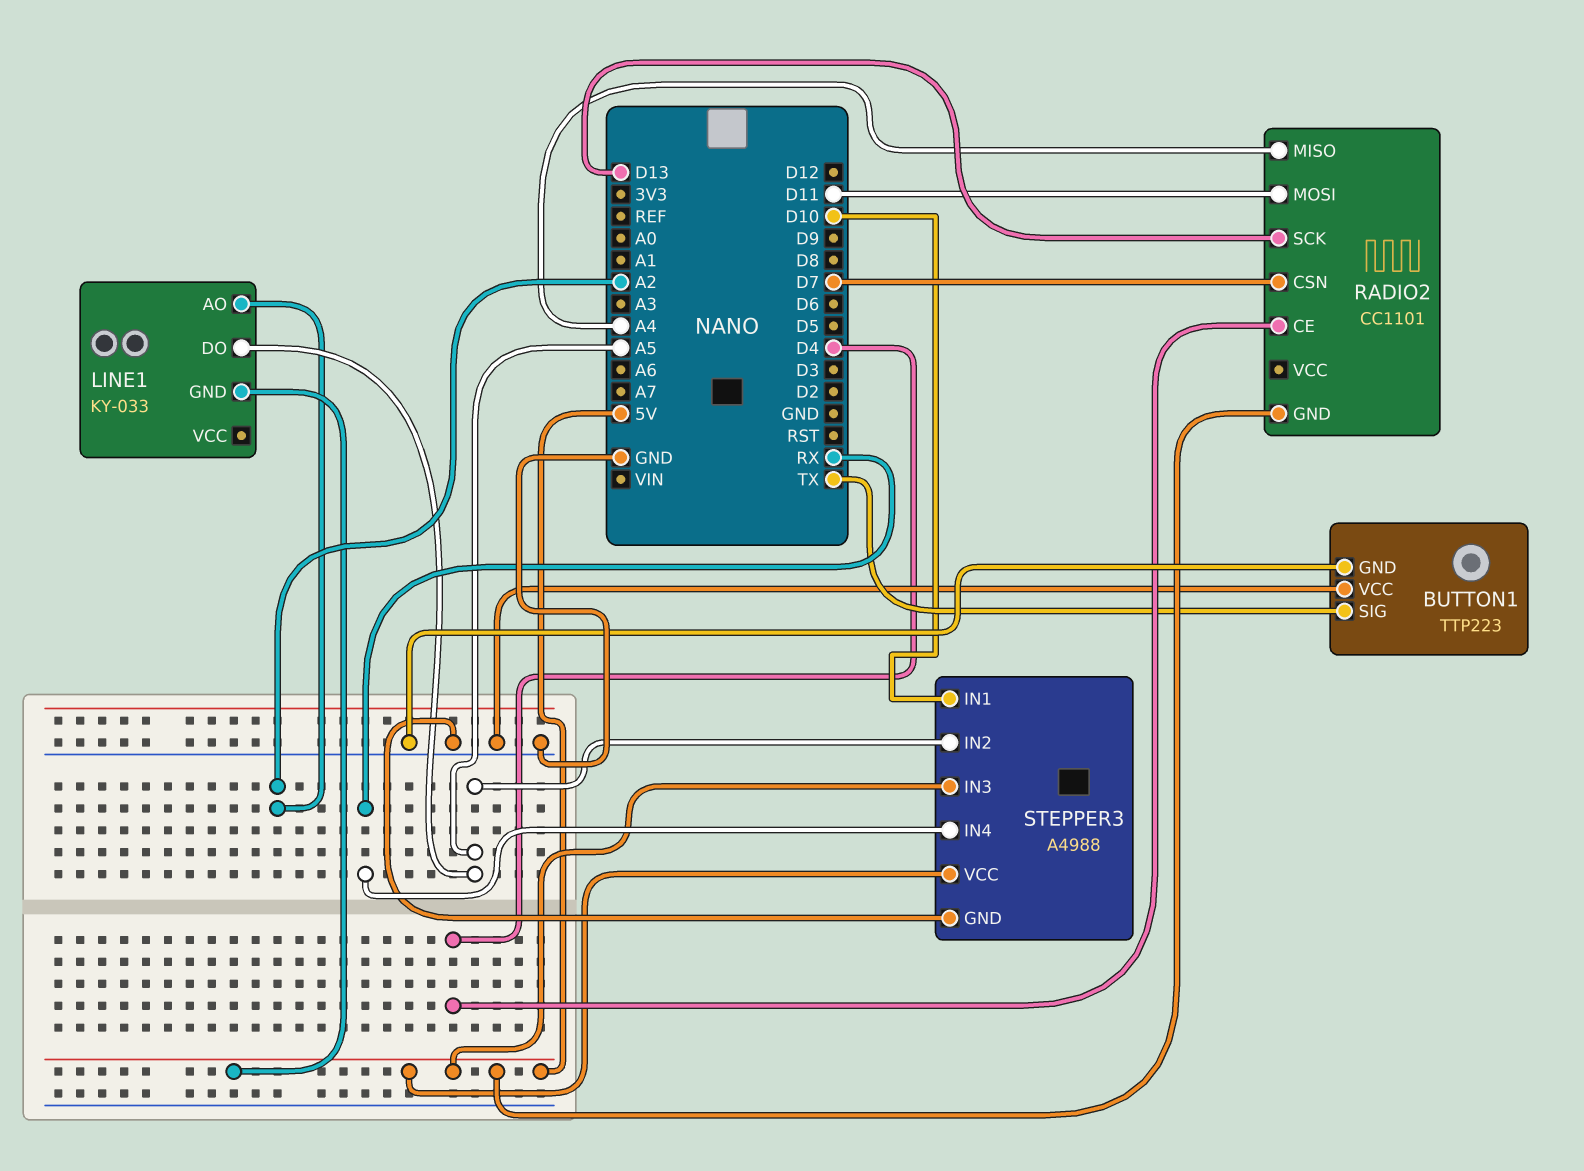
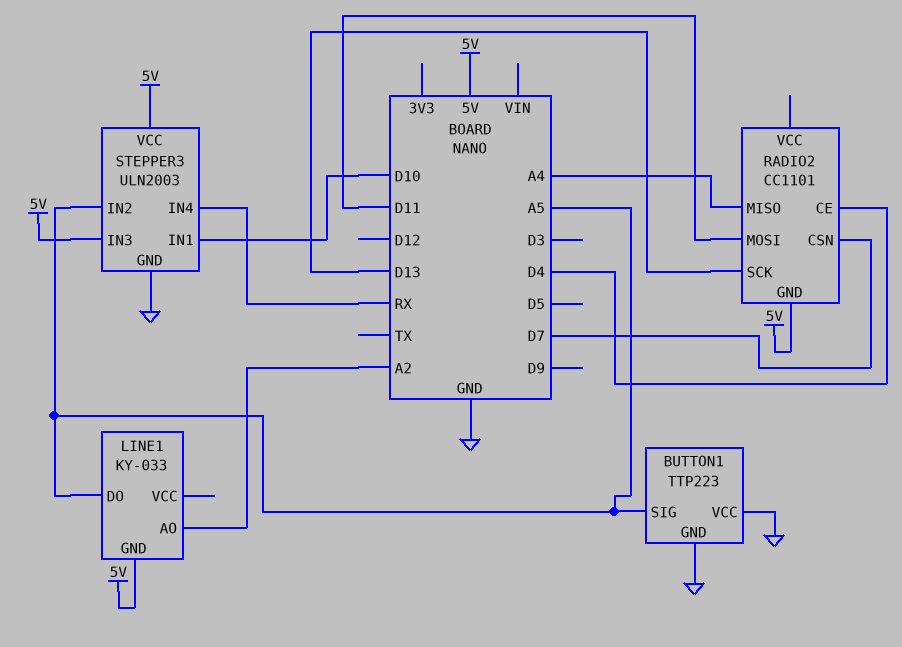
BUTTON1 pin SIG: TX -> A5
STEPPER3: A4988 -> ULN2003

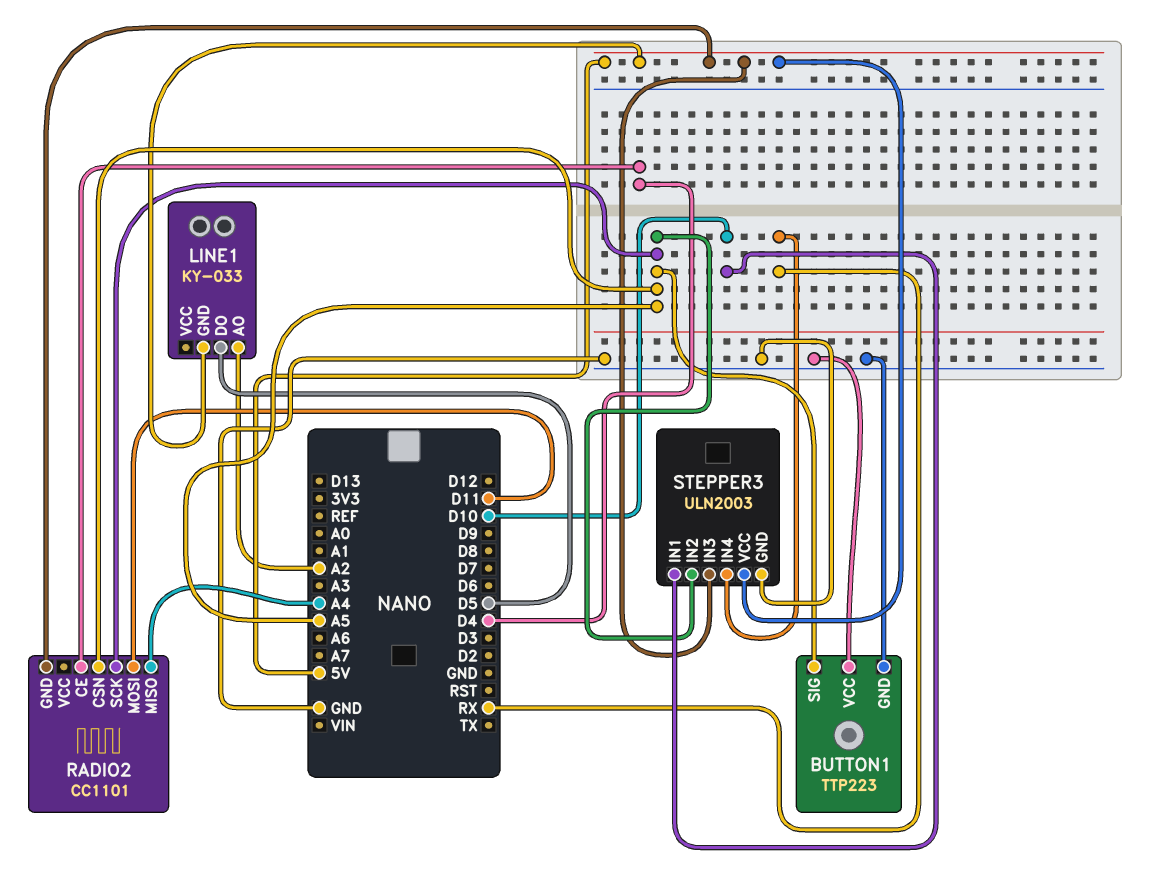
LINE1 pin DO: A5 -> D5
RADIO2 pin CSN: D7 -> A5
RADIO2 pin SCK: D13 -> A5

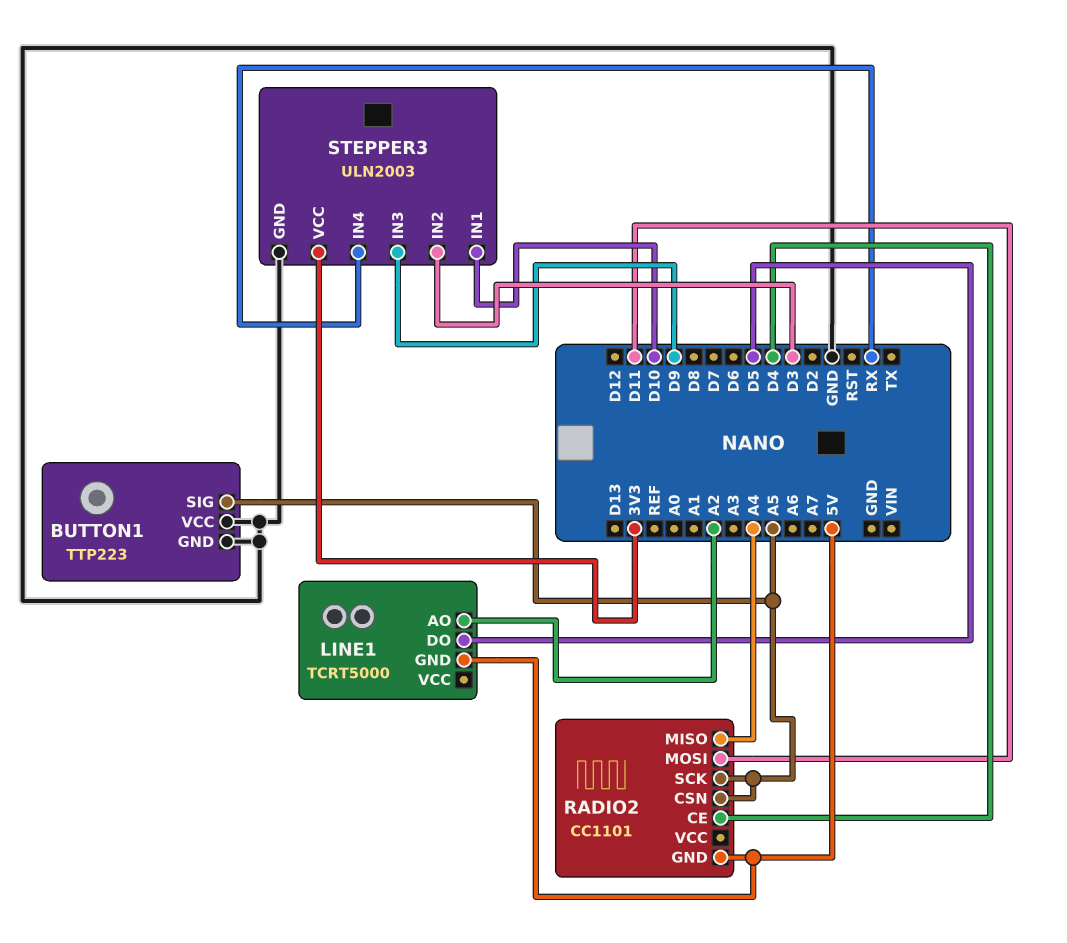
LINE1: KY-033 -> TCRT5000
STEPPER3 pin IN2: A5 -> D3
STEPPER3 pin IN3: 5V -> D9
STEPPER3 pin VCC: 5V -> 3V3

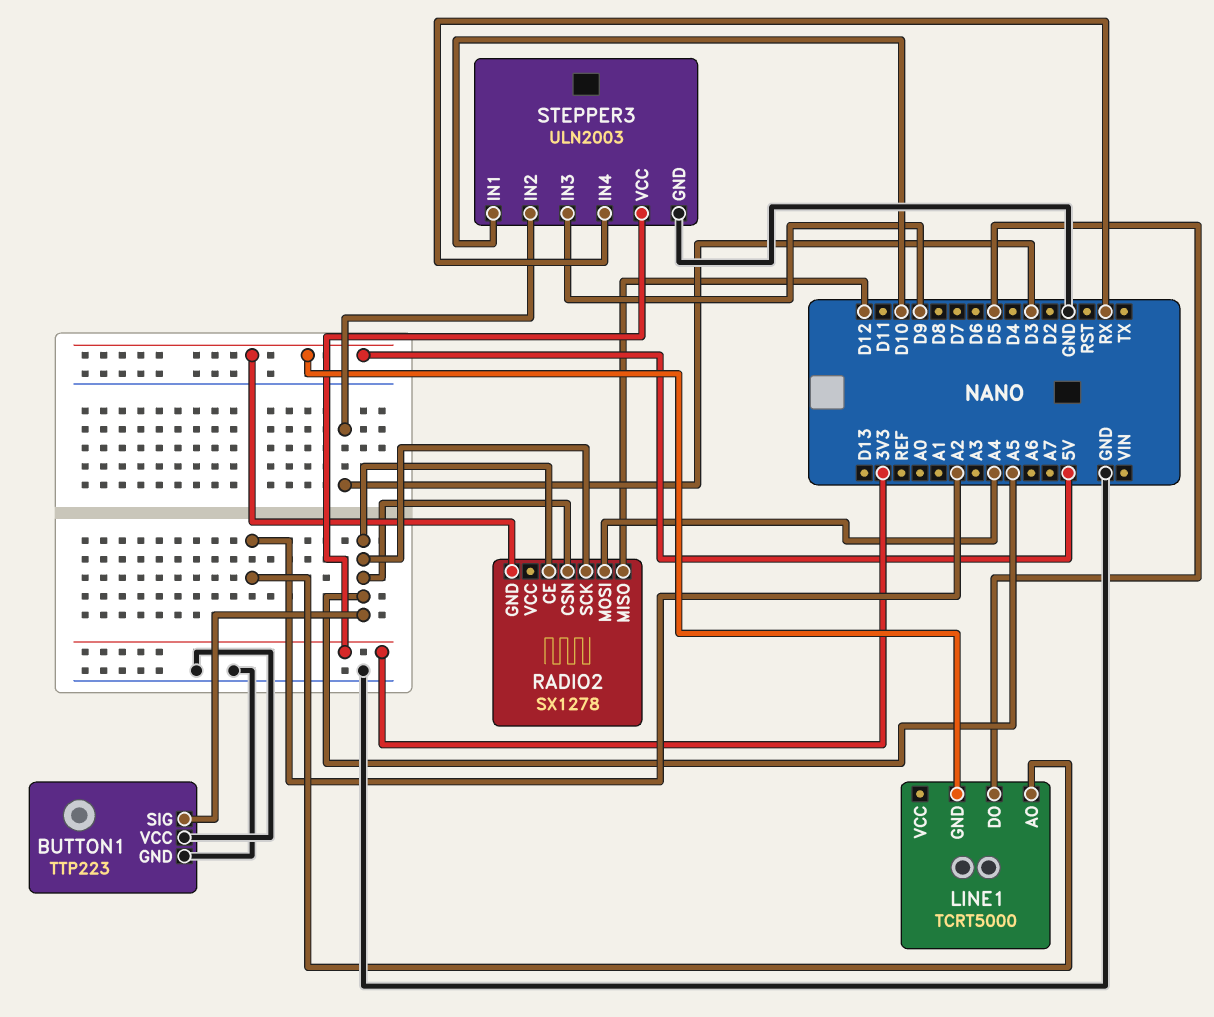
RADIO2: CC1101 -> SX1278
RADIO2 pin CE: D4 -> A5
RADIO2 pin MISO: A4 -> D12
RADIO2 pin MOSI: D11 -> A4

